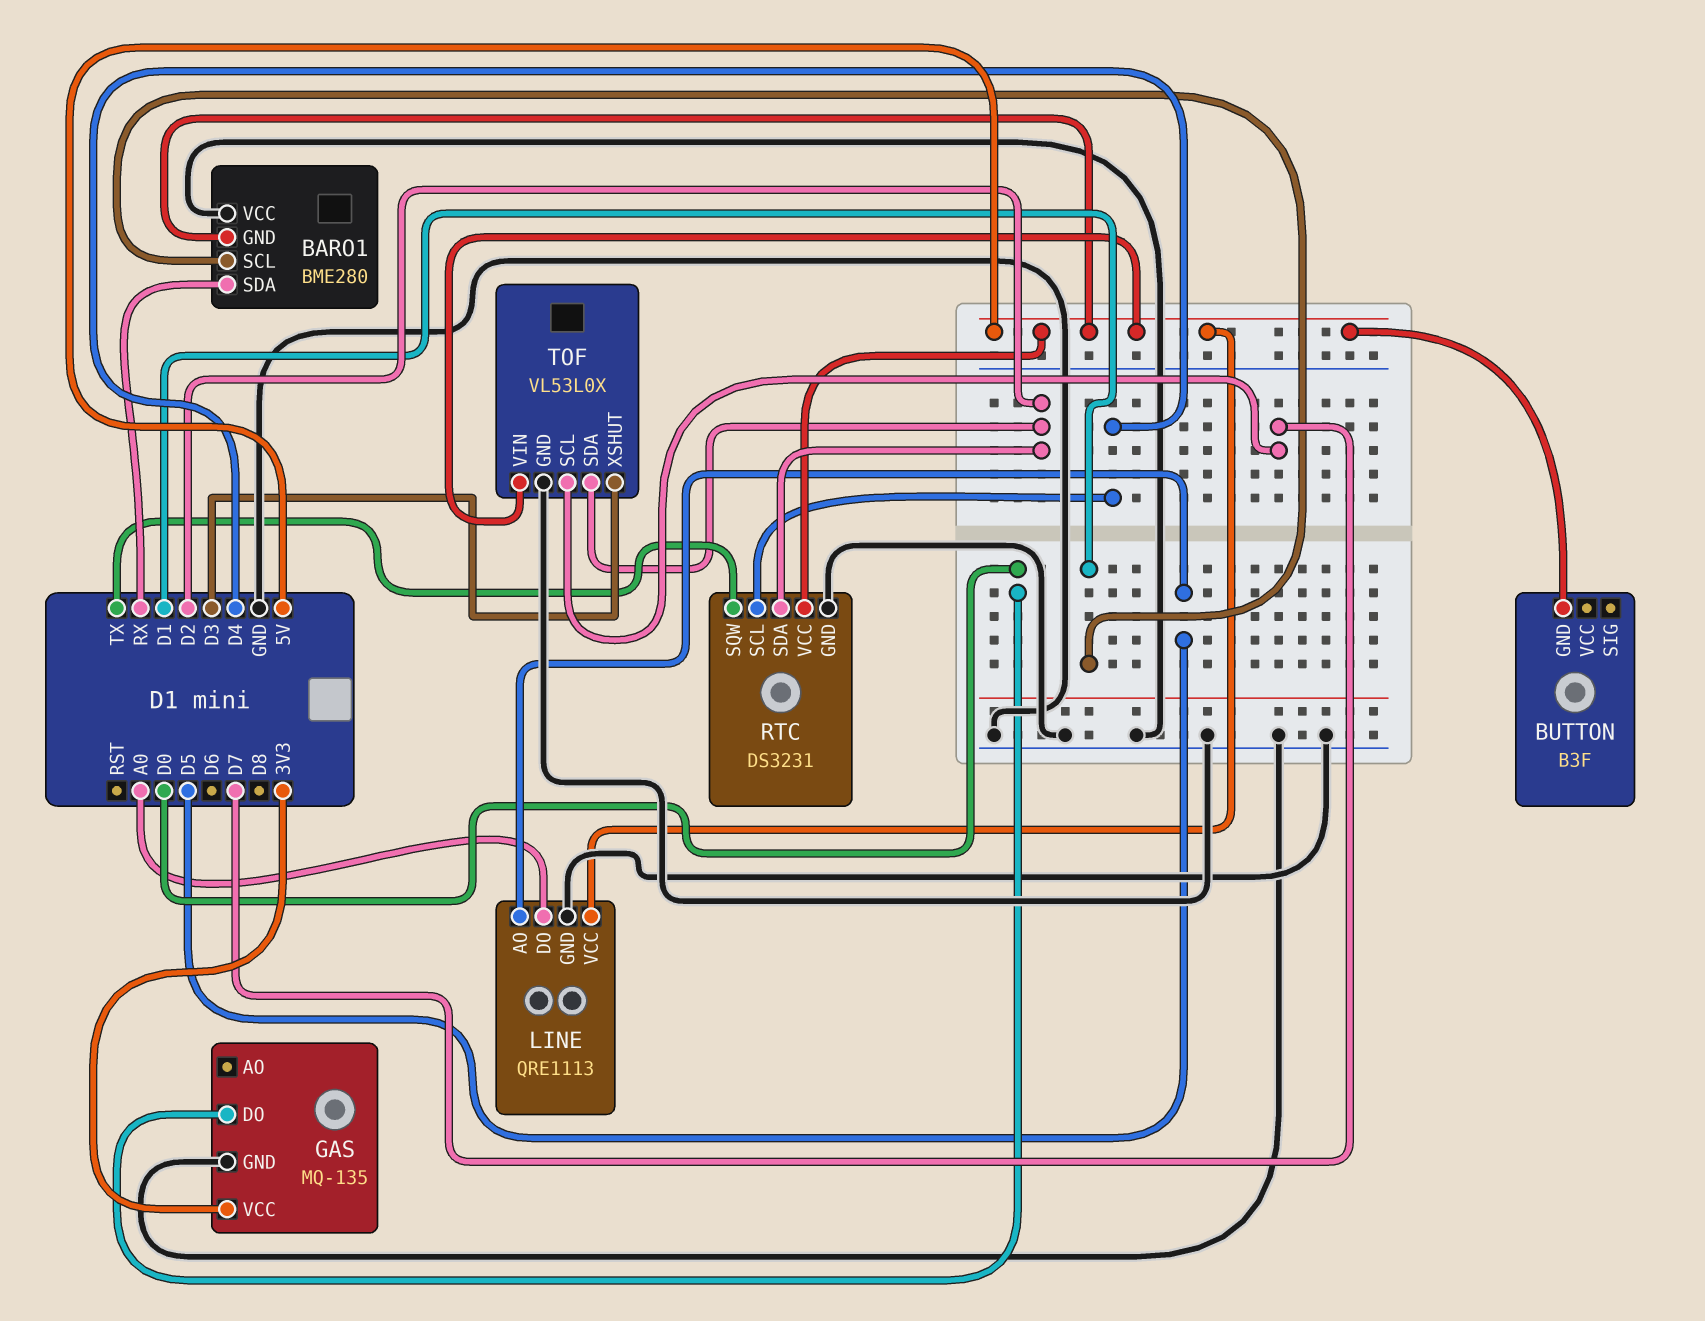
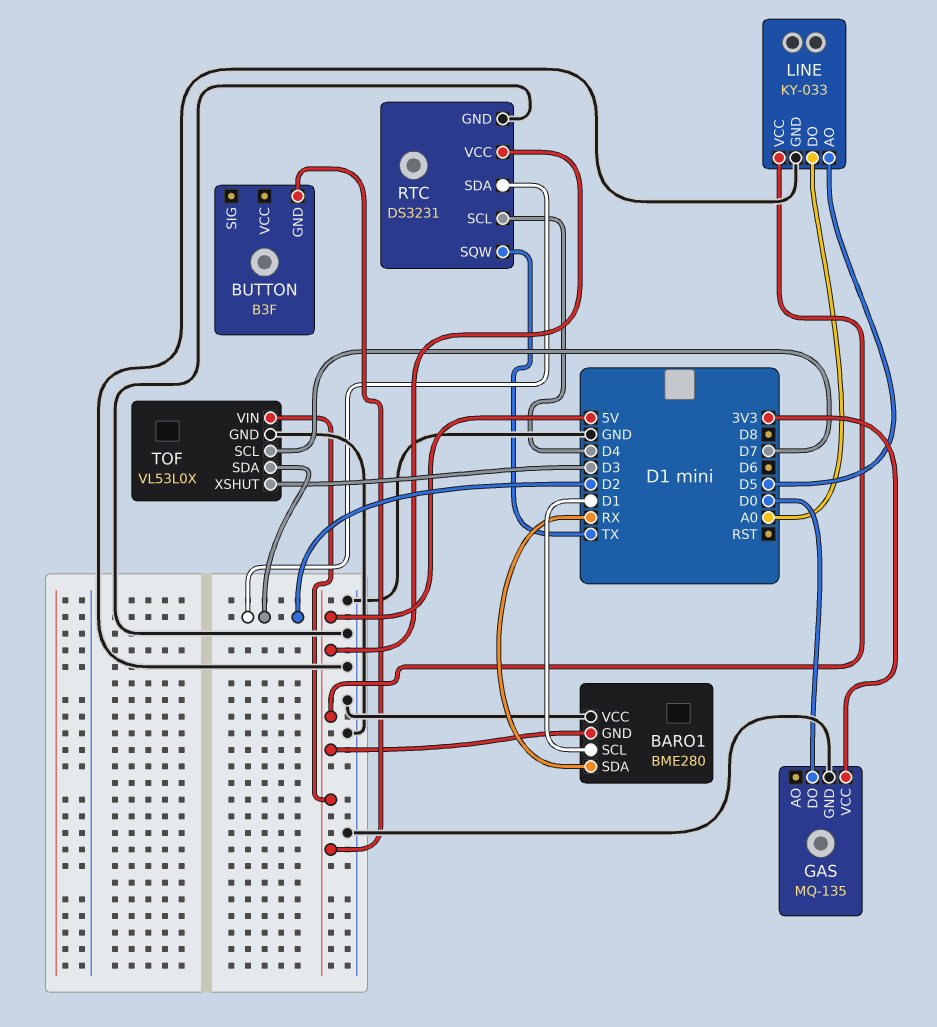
LINE: QRE1113 -> KY-033

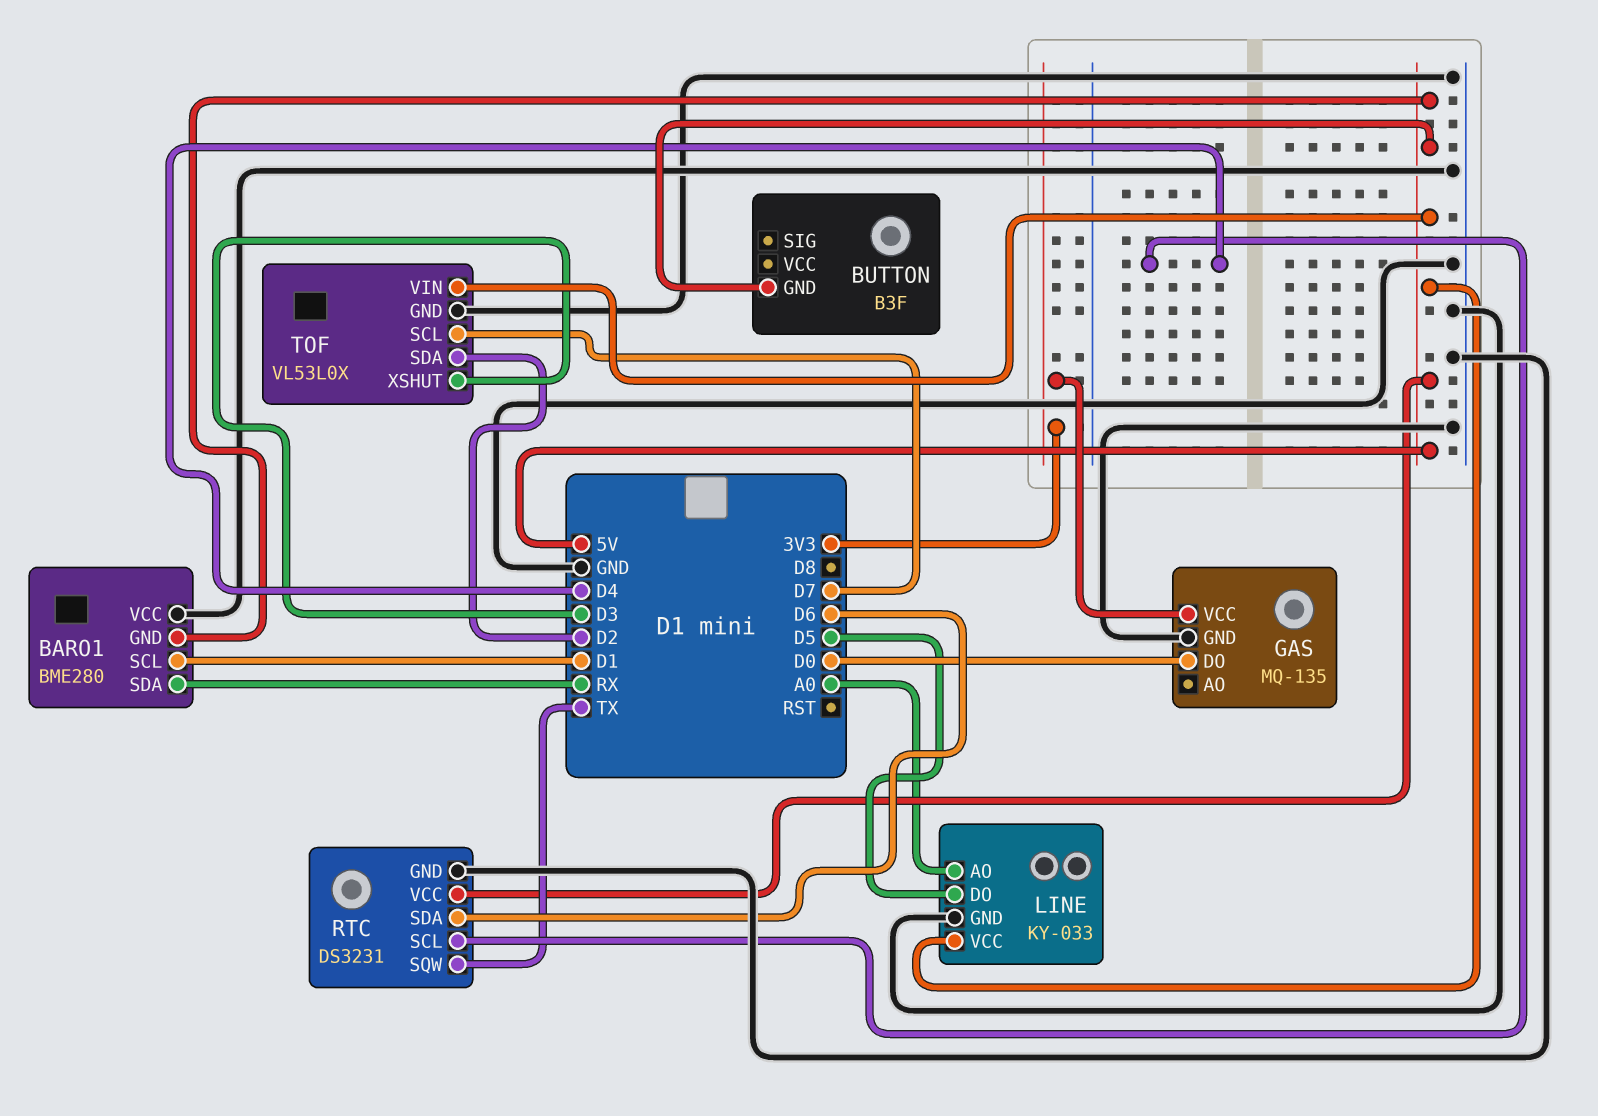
LINE pin AO: D5 -> A0
LINE pin DO: A0 -> D5
RTC pin SDA: D2 -> D6

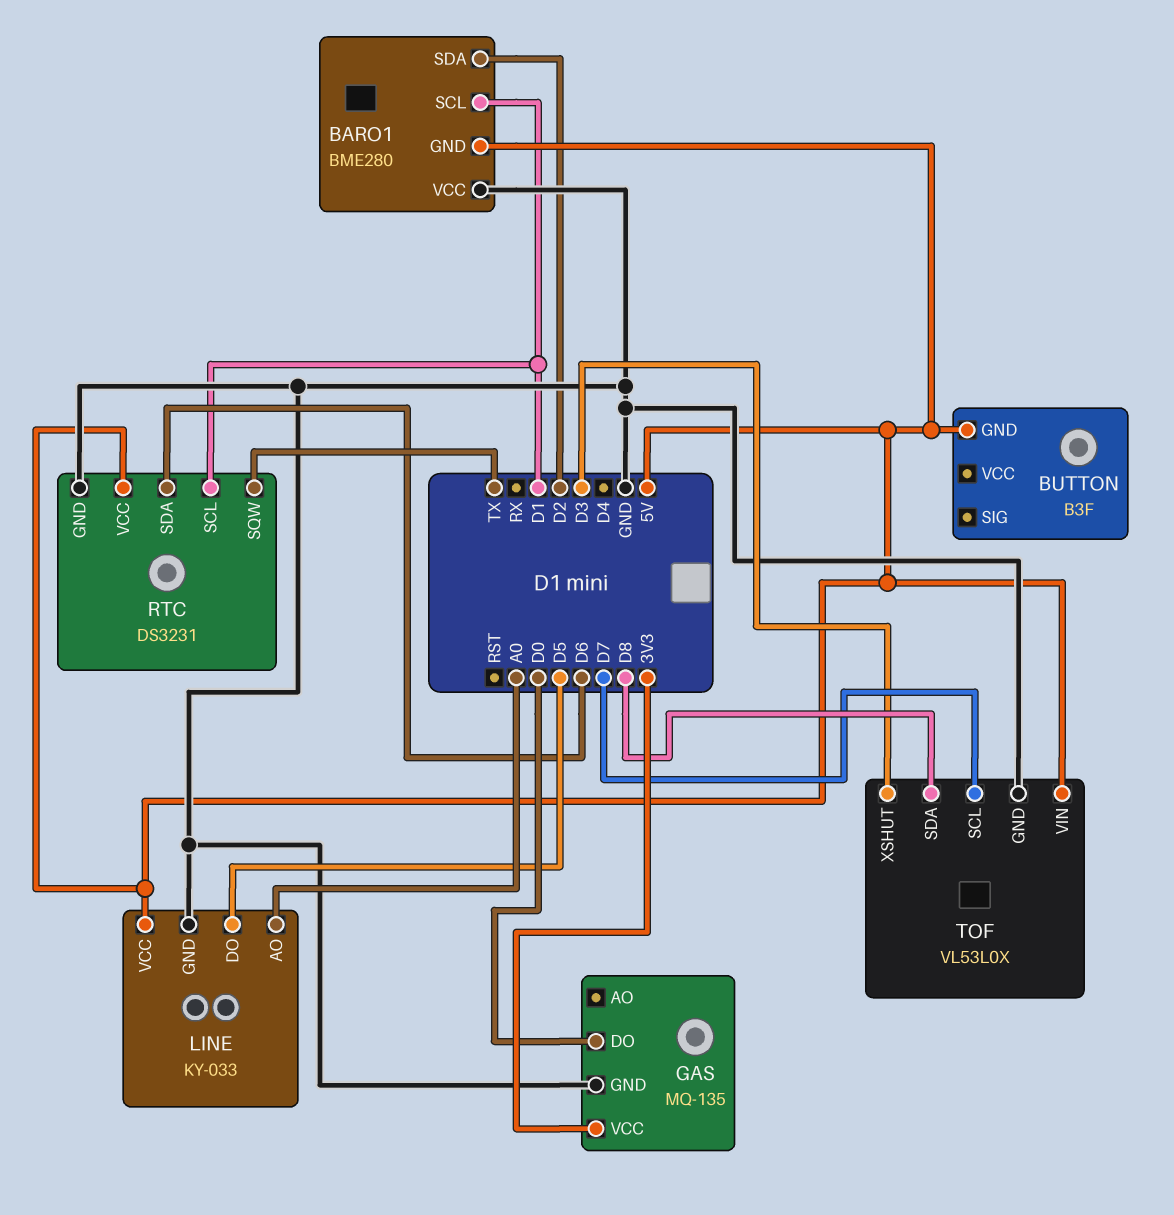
BARO1 pin SDA: RX -> D2
RTC pin SCL: D4 -> D1
TOF pin SDA: D2 -> D8

